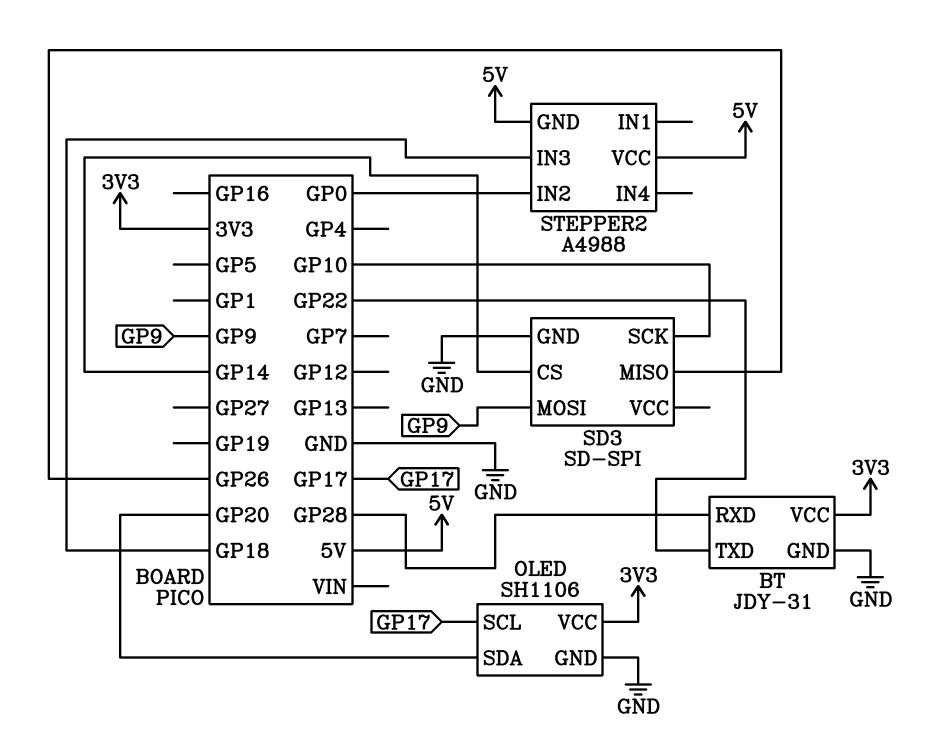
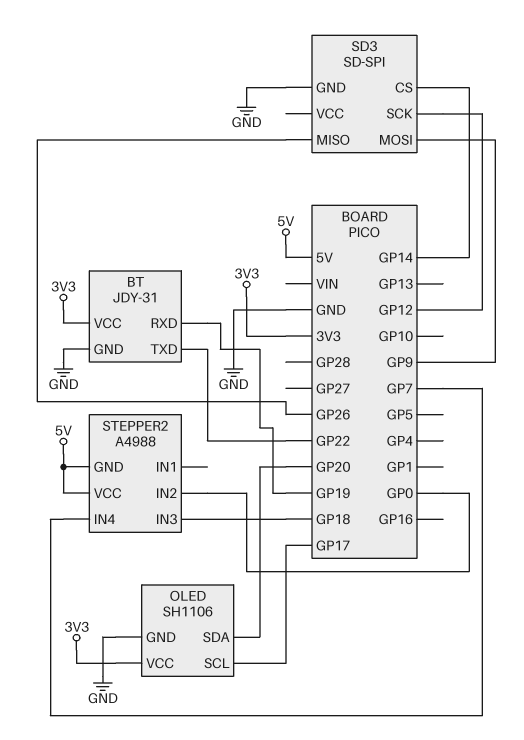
BT pin RXD: GP28 -> GP19
SD3 pin SCK: GP10 -> GP12
STEPPER2 pin IN4: none -> GP7

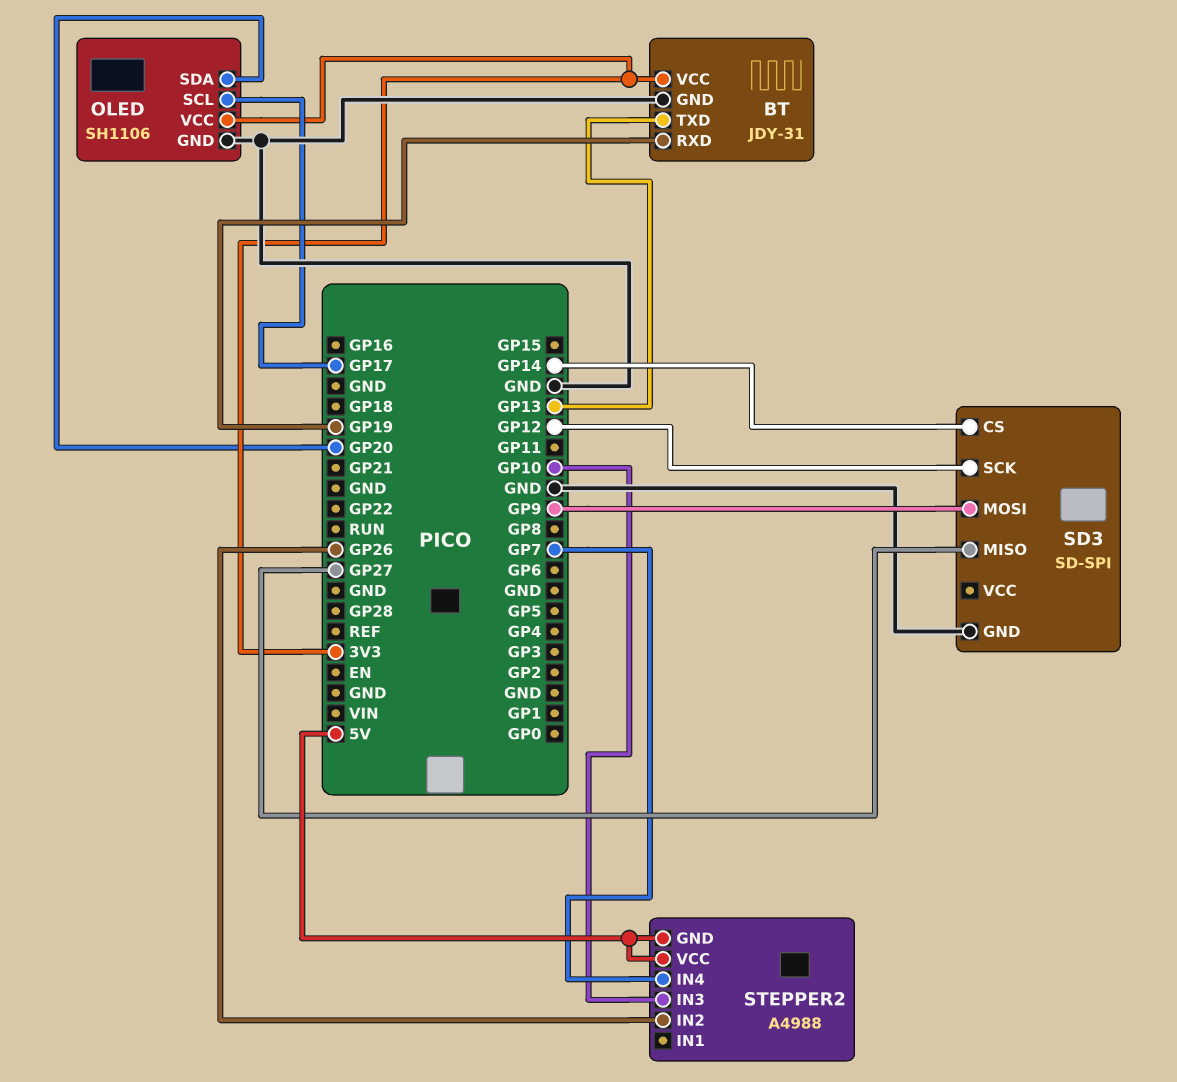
BT pin TXD: GP22 -> GP13
SD3 pin MISO: GP26 -> GP27
STEPPER2 pin IN2: GP0 -> GP26
STEPPER2 pin IN3: GP18 -> GP10

